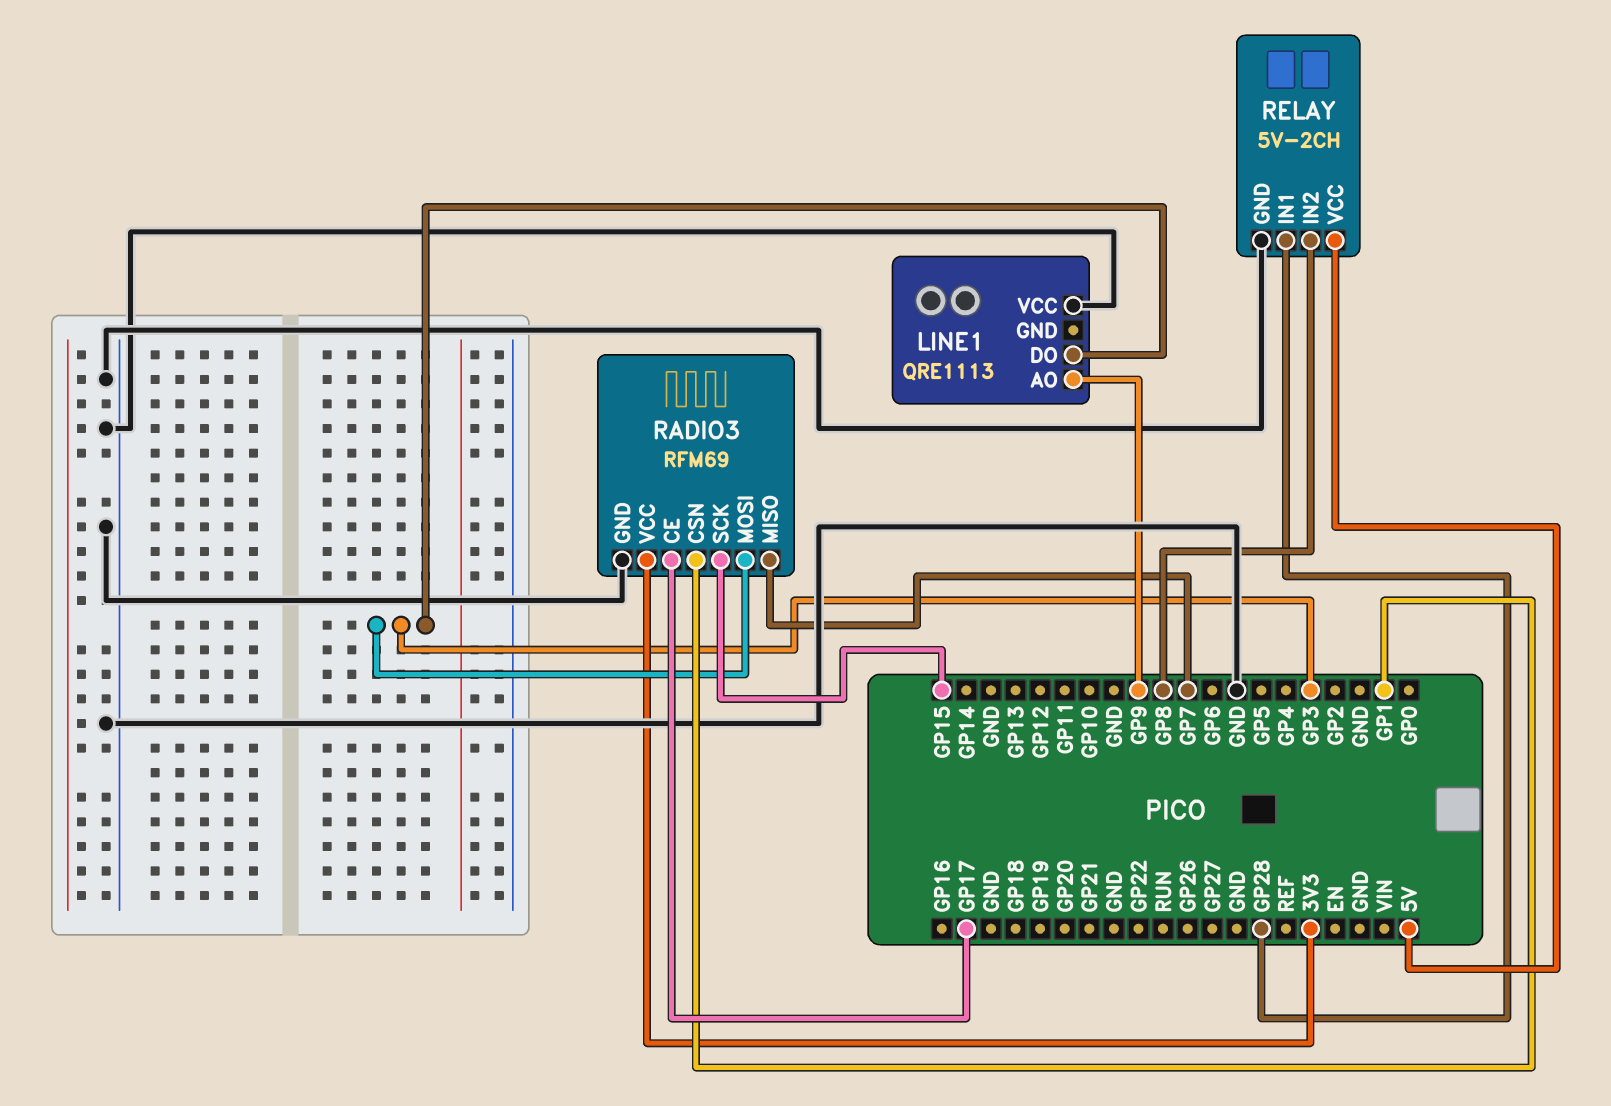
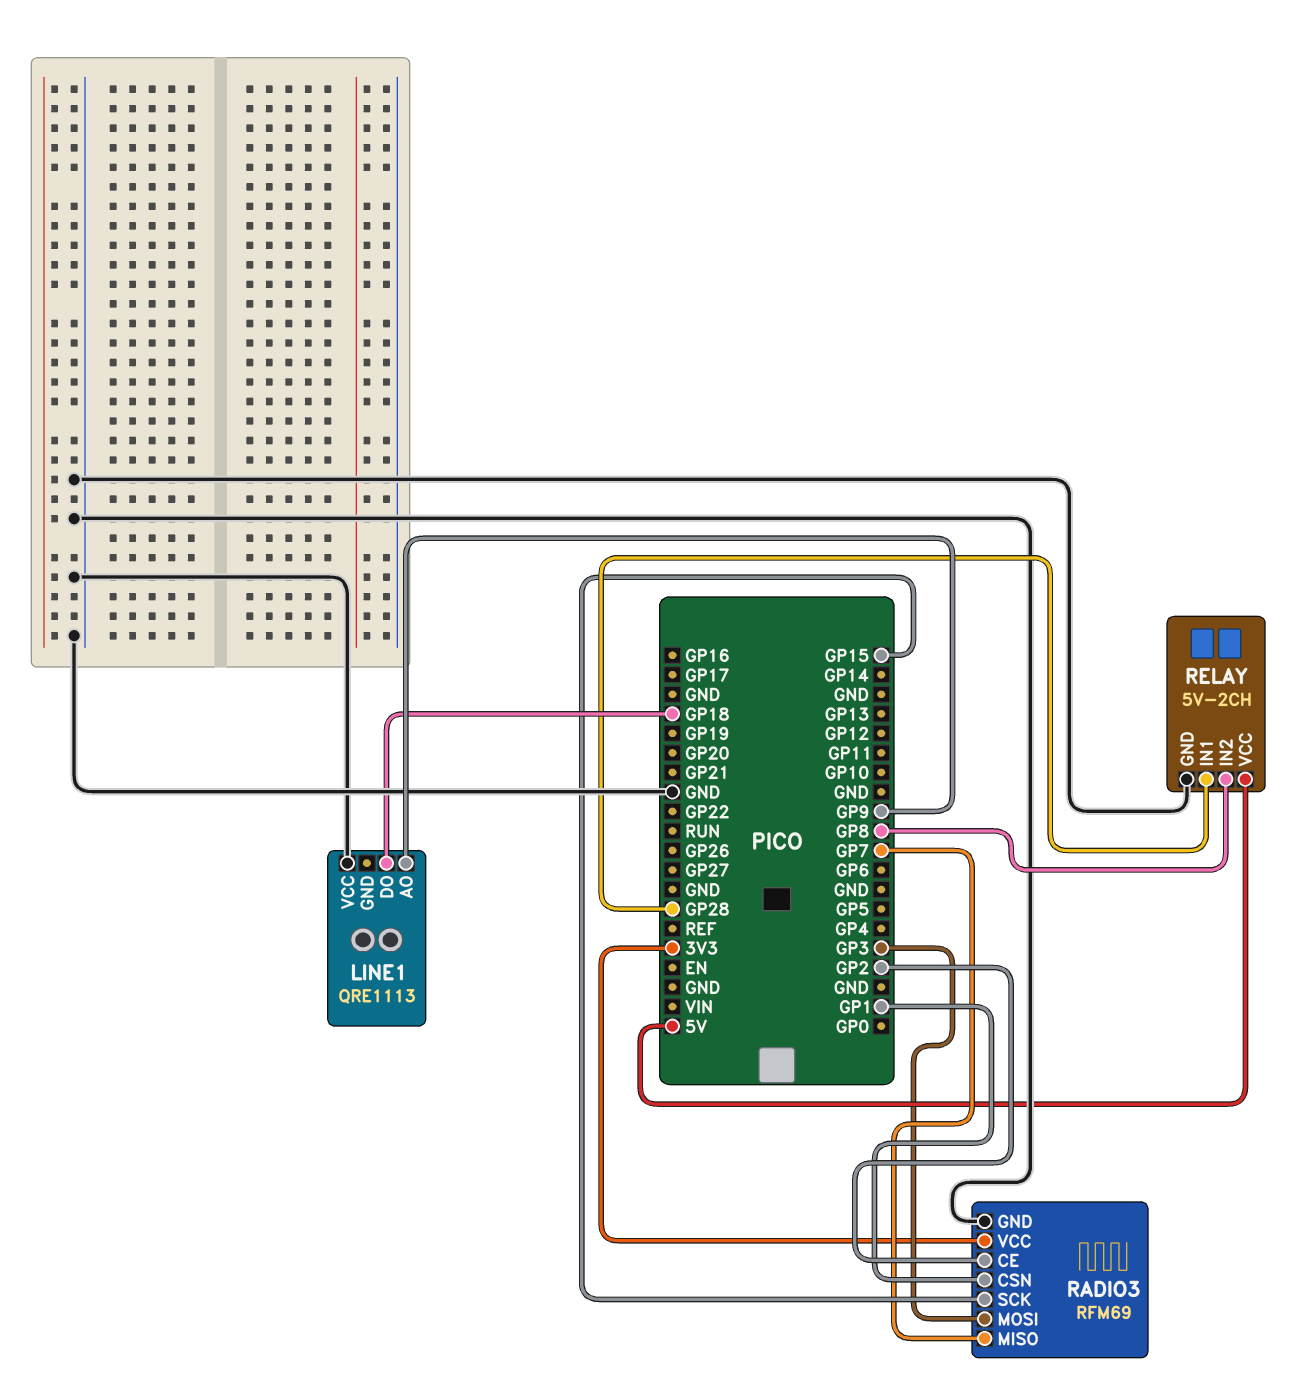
LINE1 pin DO: GP3 -> GP18
RADIO3 pin CE: GP17 -> GP2

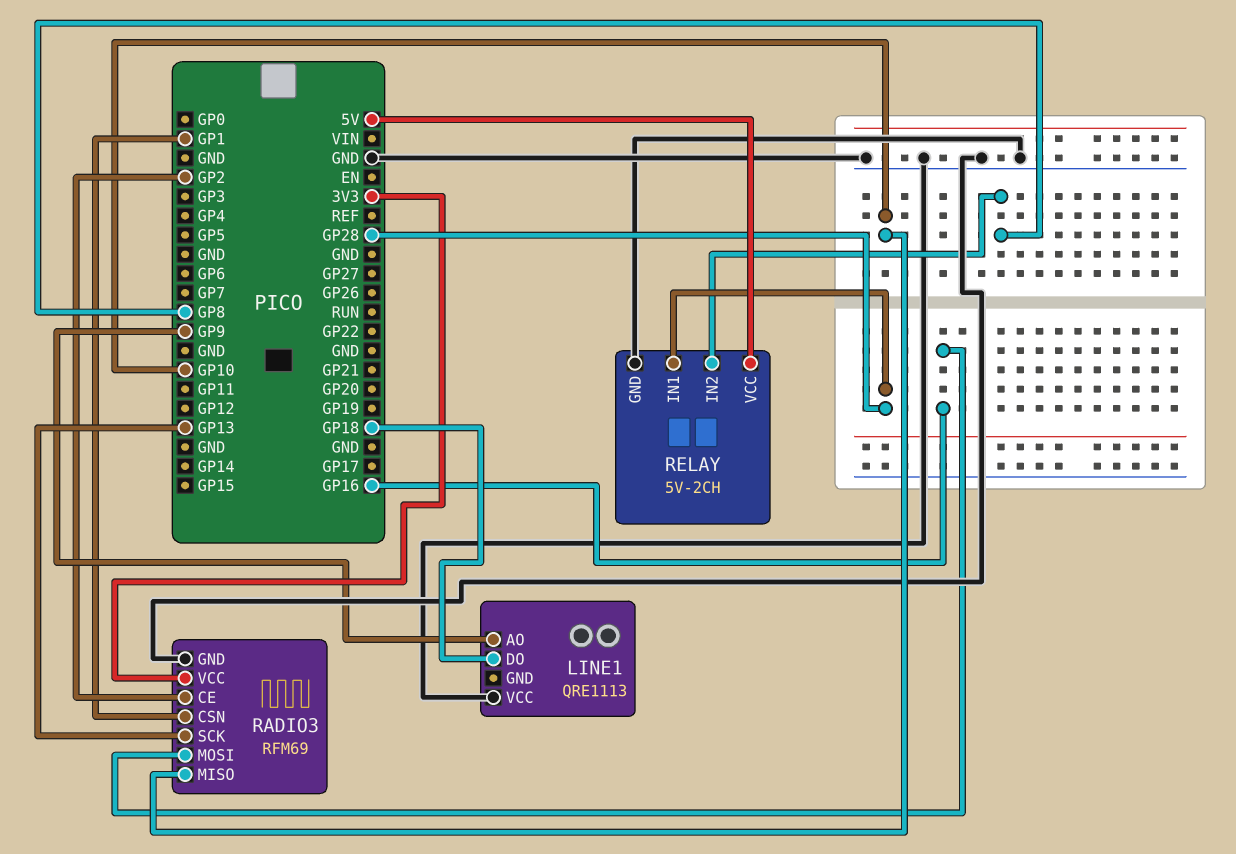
RADIO3 pin MISO: GP7 -> GP10
RADIO3 pin MOSI: GP3 -> GP16
RADIO3 pin SCK: GP15 -> GP13

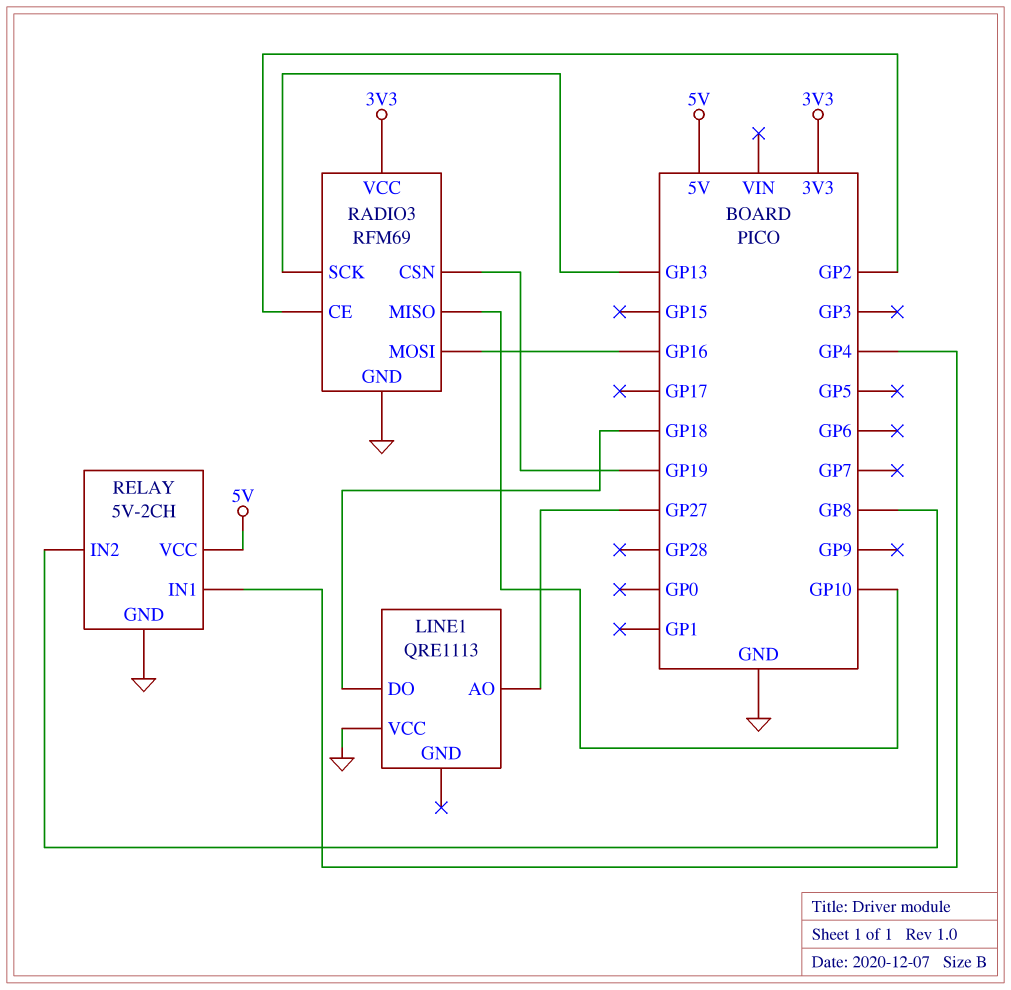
LINE1 pin AO: GP9 -> GP27
RADIO3 pin CSN: GP1 -> GP19
RELAY pin IN1: GP28 -> GP4

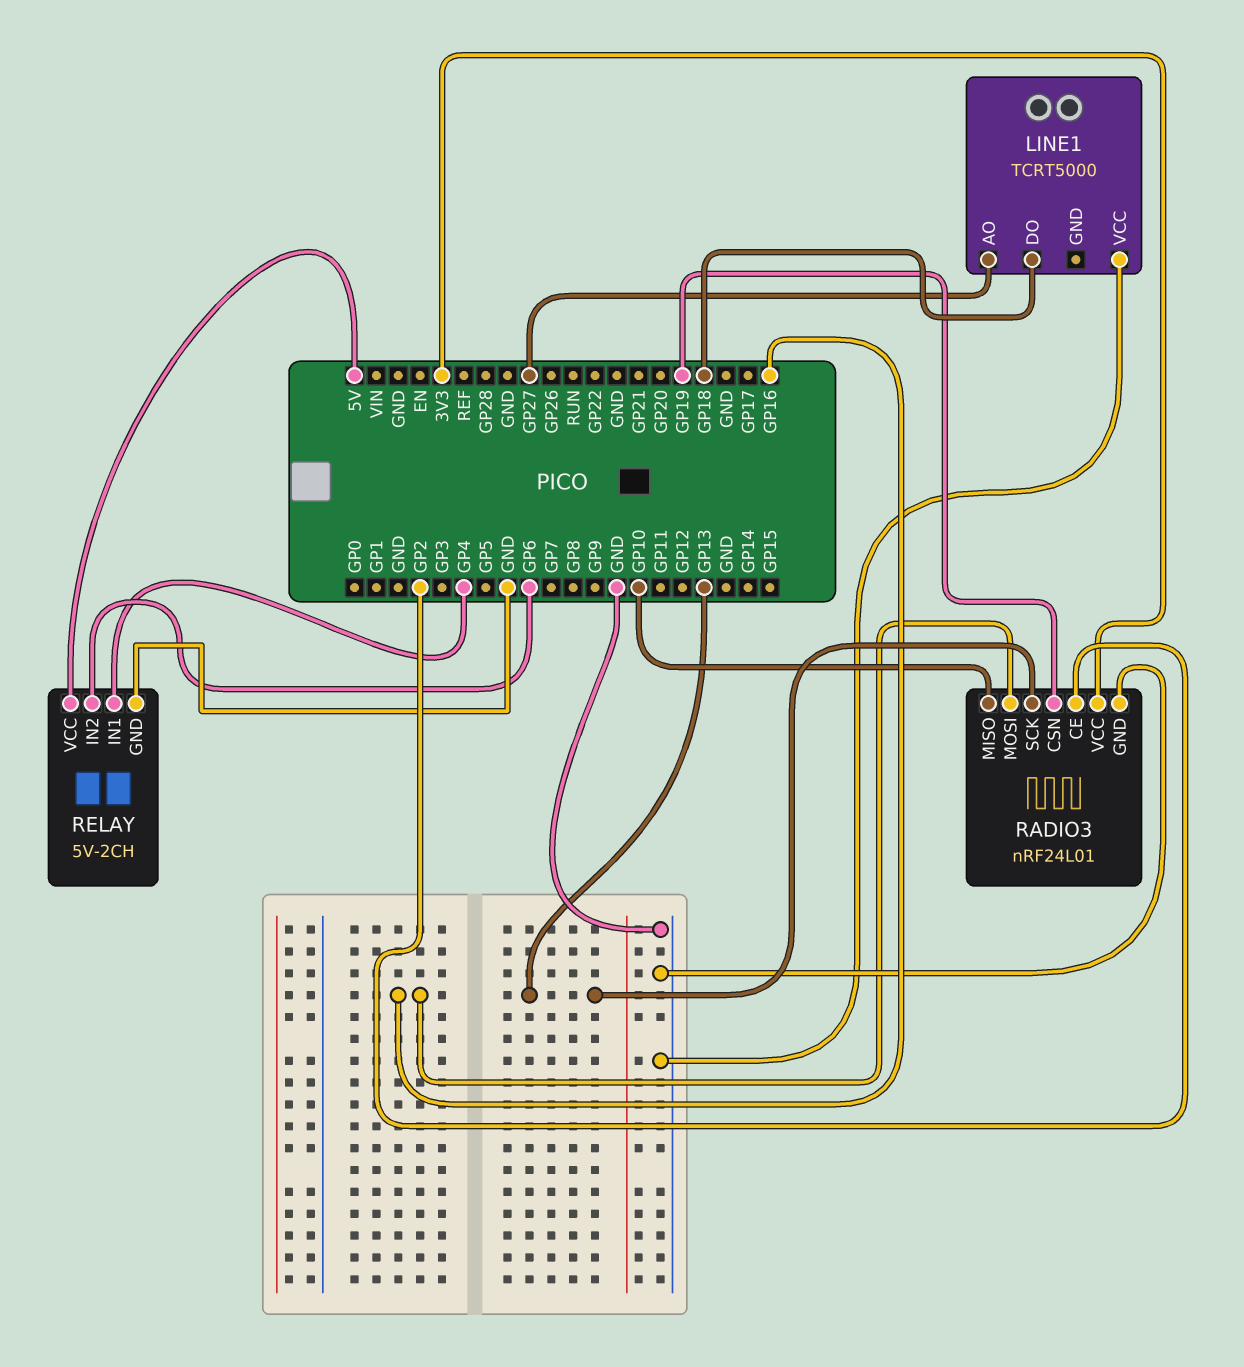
LINE1: QRE1113 -> TCRT5000
RADIO3: RFM69 -> nRF24L01
RELAY pin IN2: GP8 -> GP6

